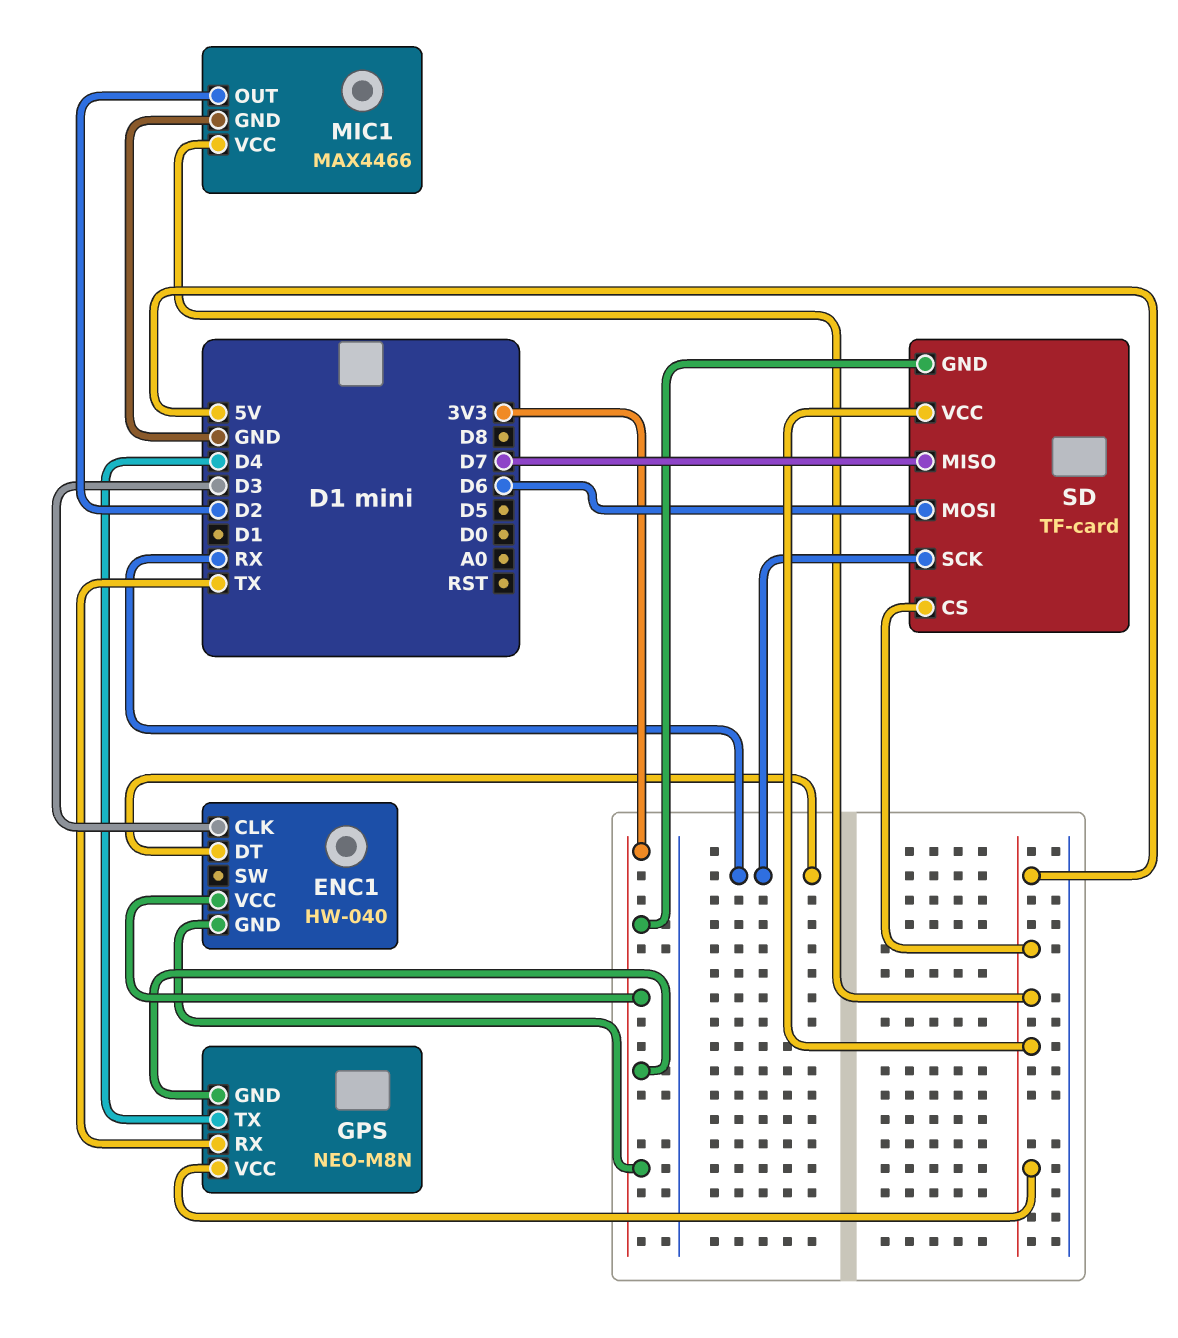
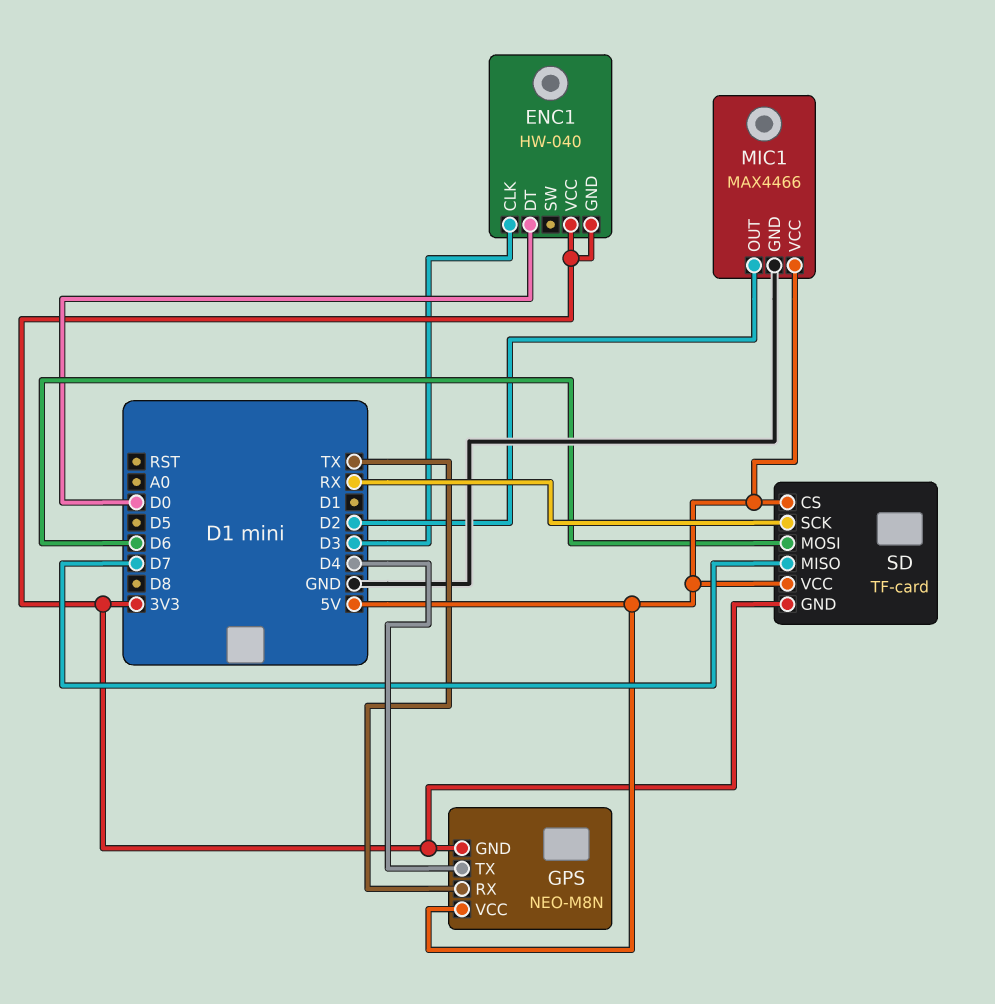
ENC1 pin DT: RX -> D0

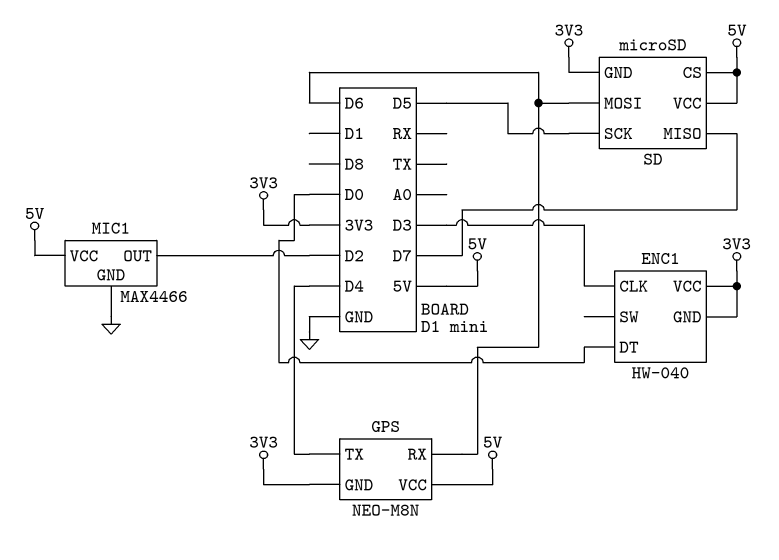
GPS pin RX: TX -> D6
SD: TF-card -> microSD
SD pin SCK: RX -> D5

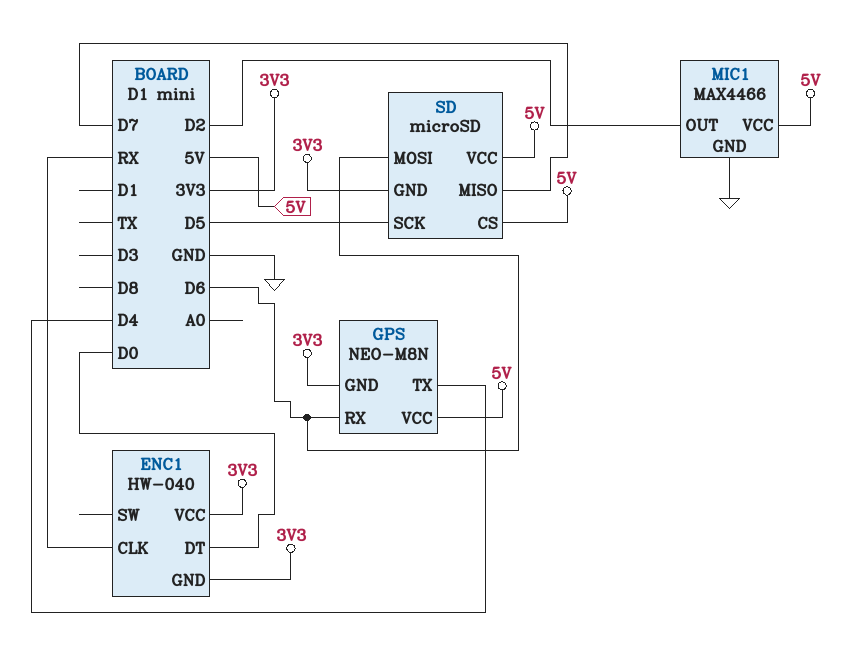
ENC1 pin CLK: D3 -> RX

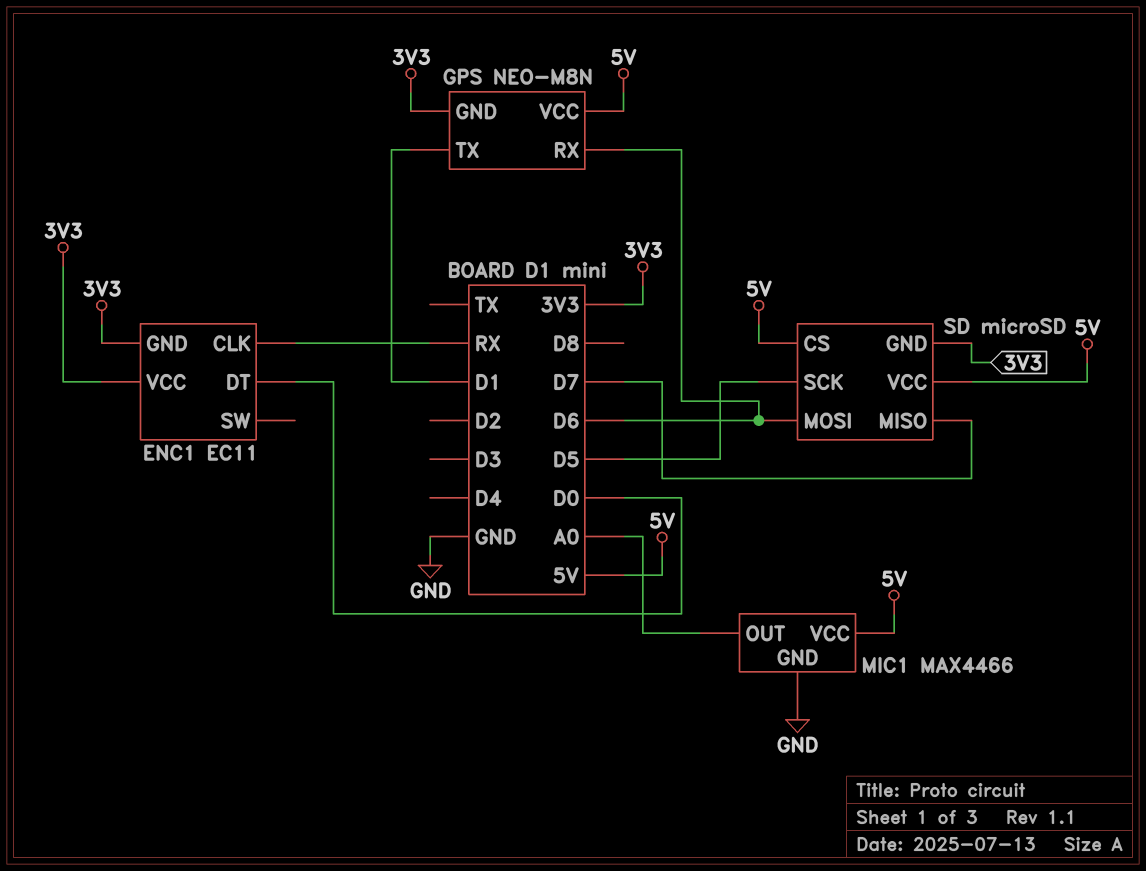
ENC1: HW-040 -> EC11
GPS pin TX: D4 -> D1
MIC1 pin OUT: D2 -> A0

